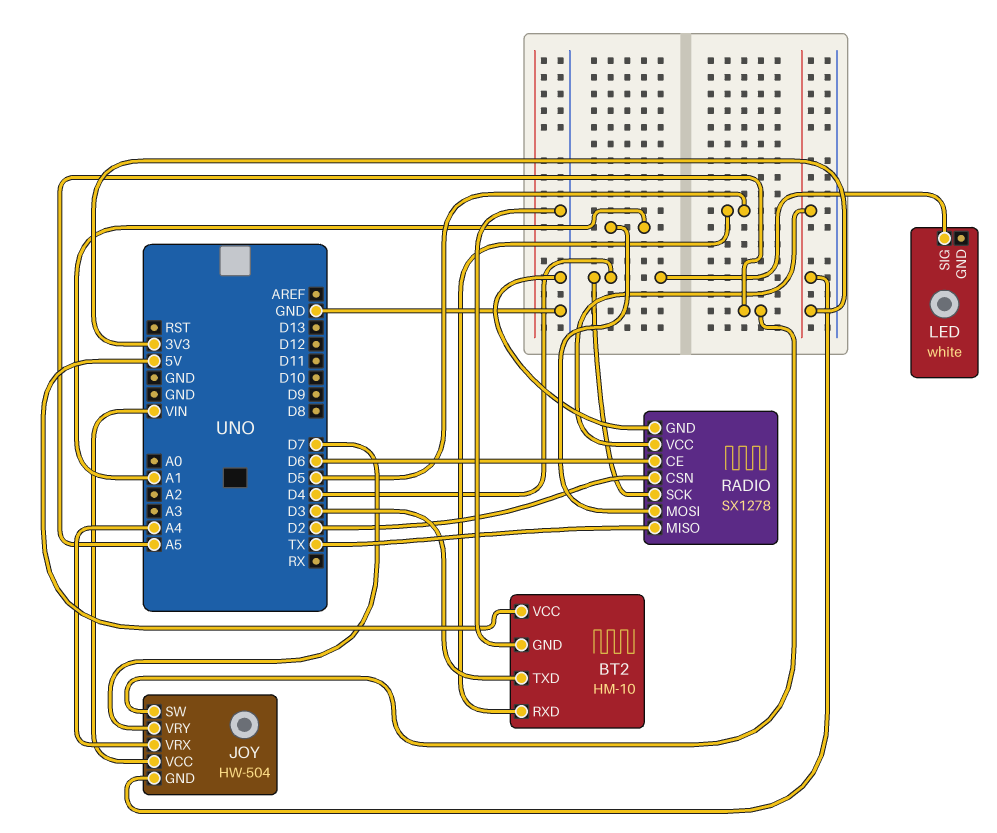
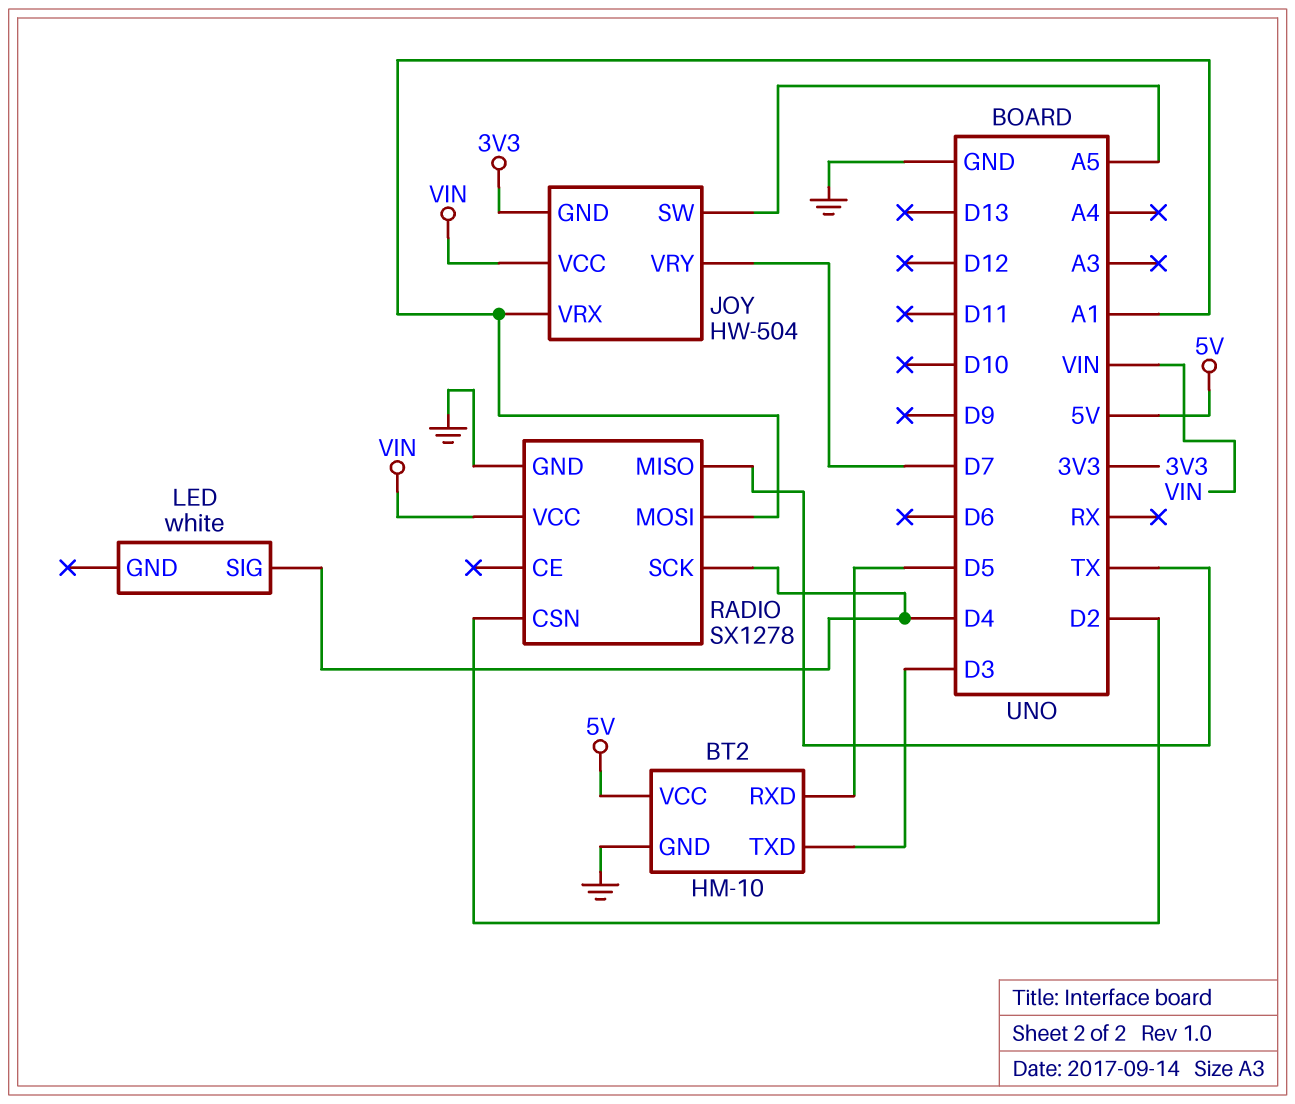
JOY pin VRX: A4 -> A1
RADIO pin CE: D6 -> none
RADIO pin VCC: 3V3 -> VIN

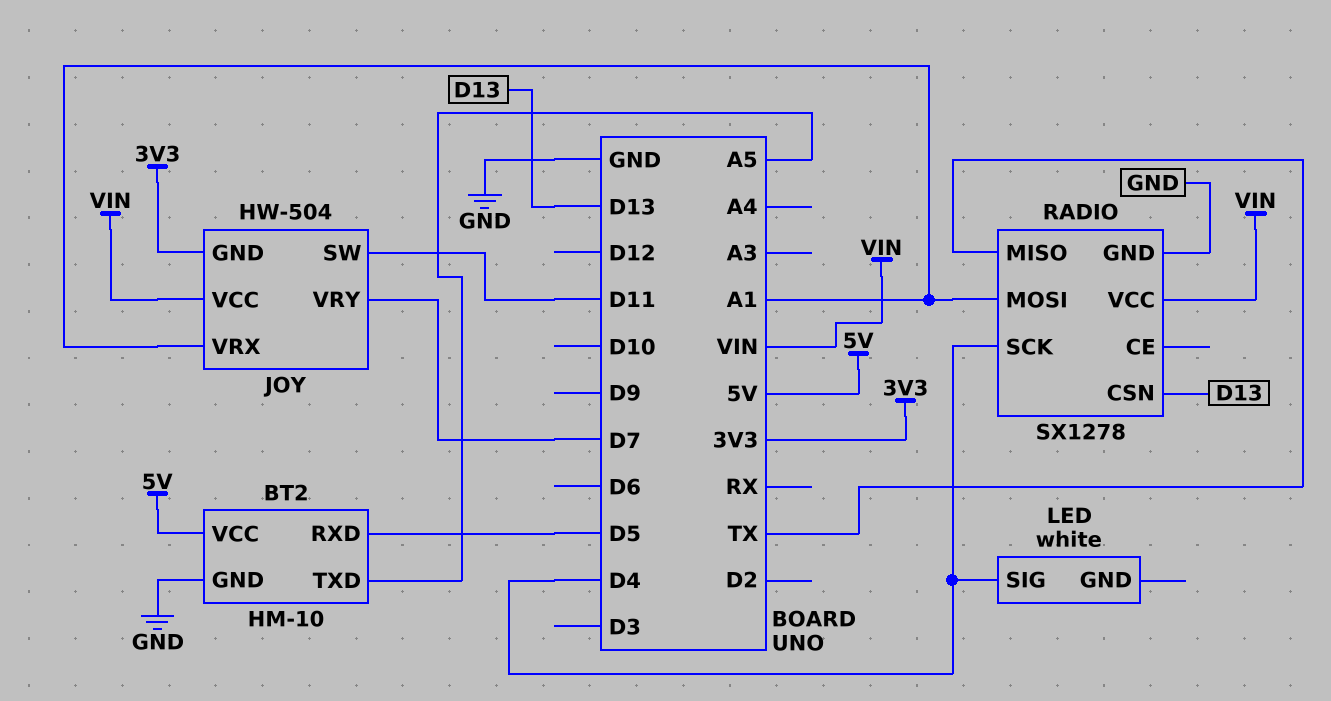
BT2 pin TXD: D3 -> A5
JOY pin SW: A5 -> D11
RADIO pin CSN: D2 -> D13

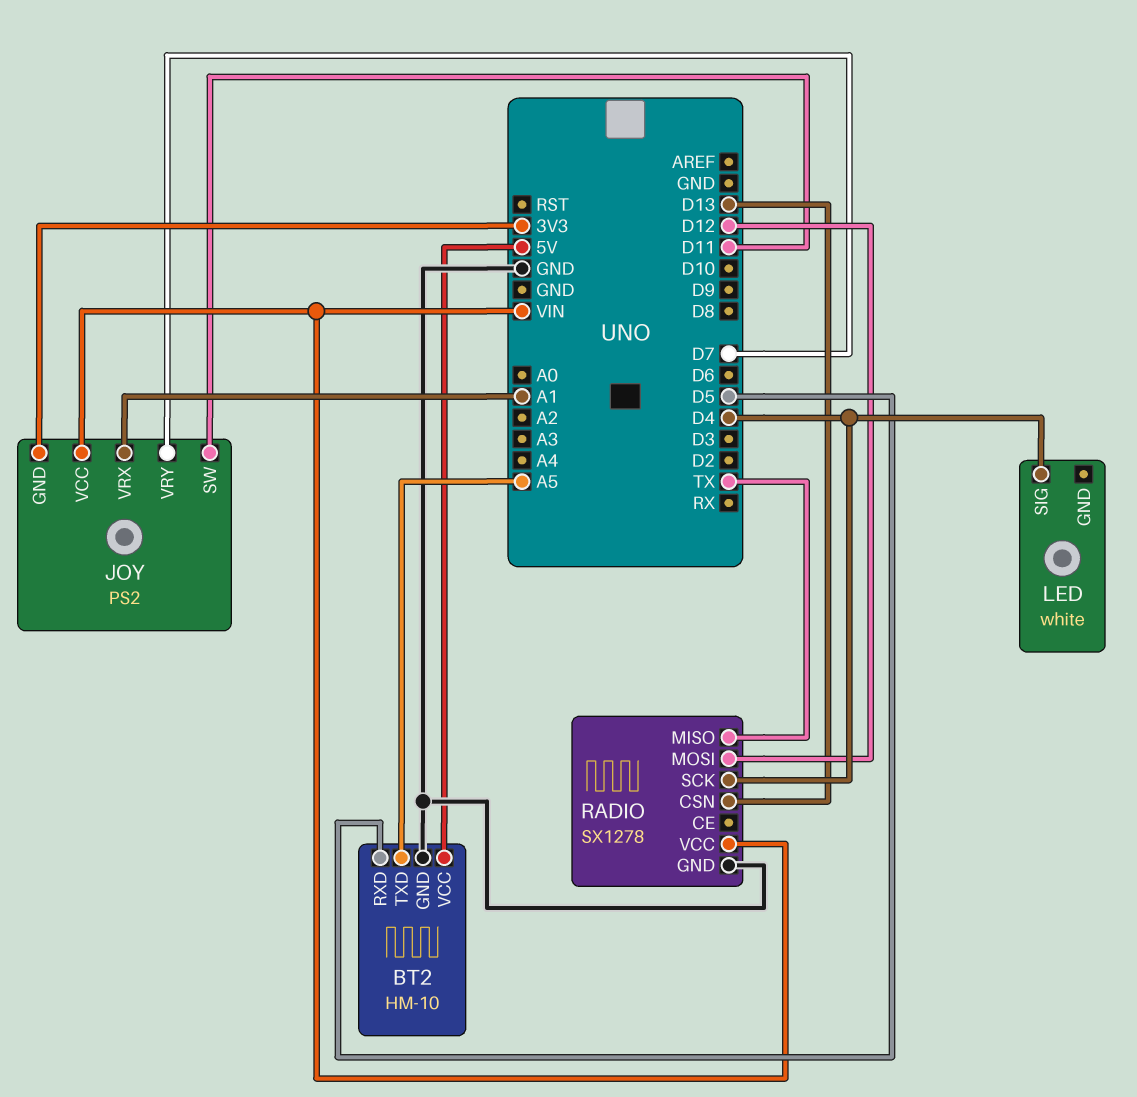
JOY: HW-504 -> PS2
RADIO pin MOSI: A1 -> D12

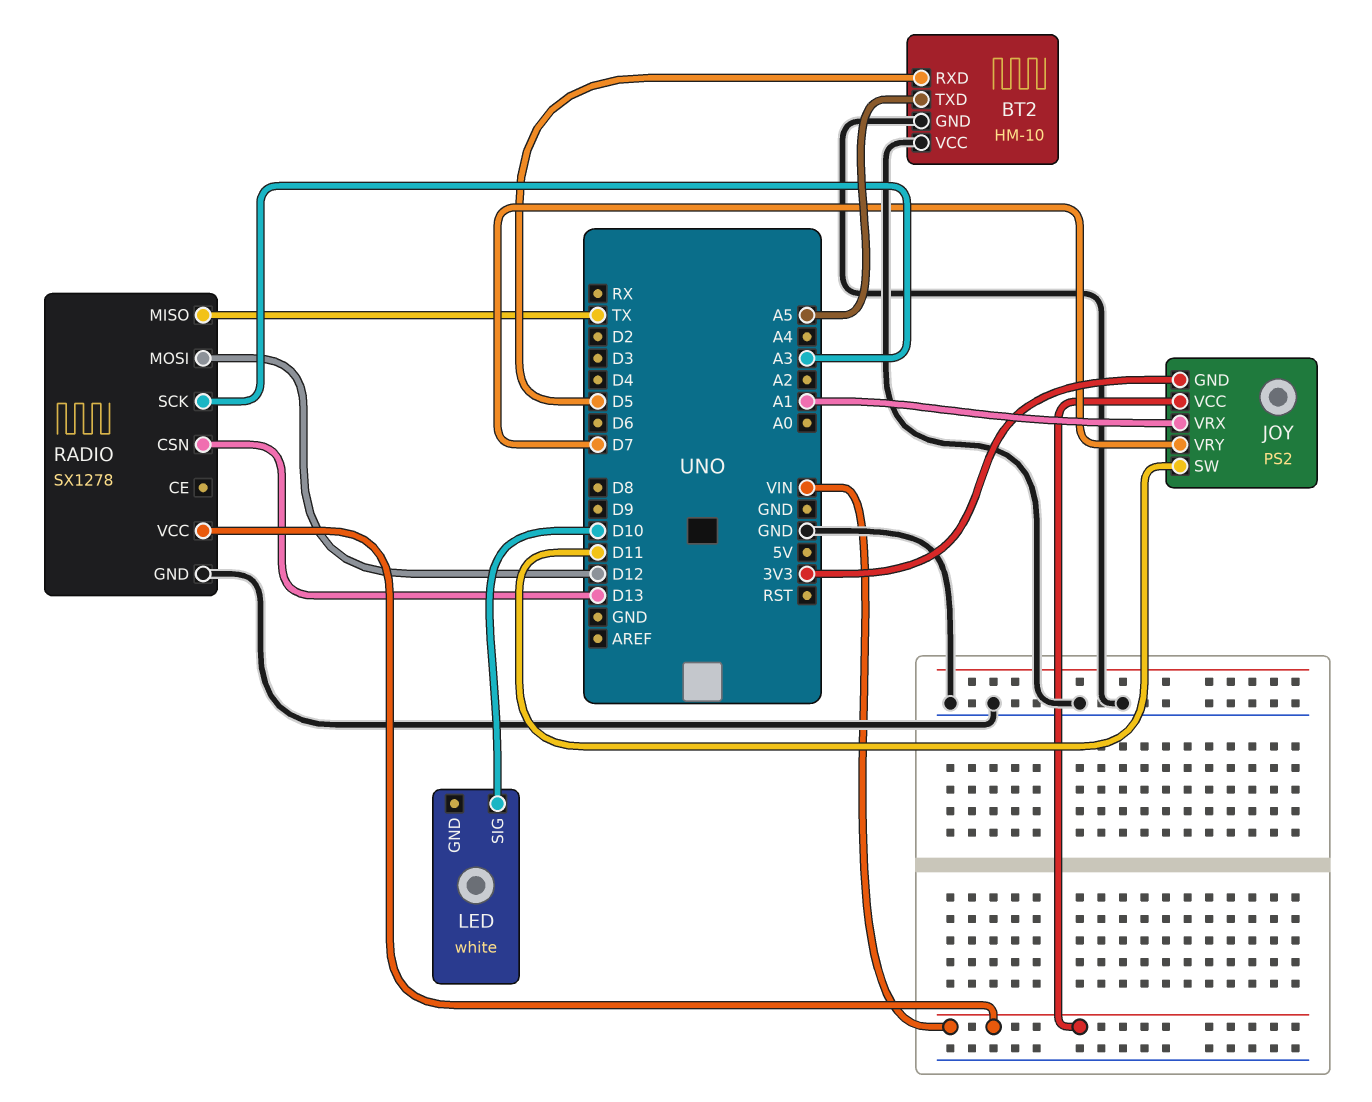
BT2 pin VCC: 5V -> GND
LED pin SIG: D4 -> D10
RADIO pin SCK: D4 -> A3

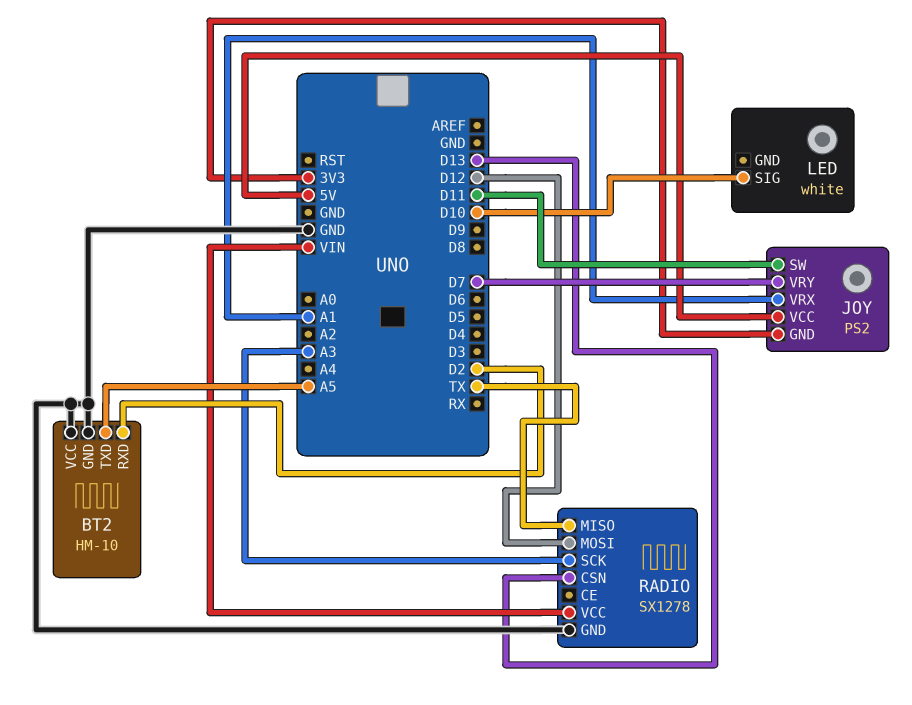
BT2 pin RXD: D5 -> D2
JOY pin VCC: VIN -> 5V

